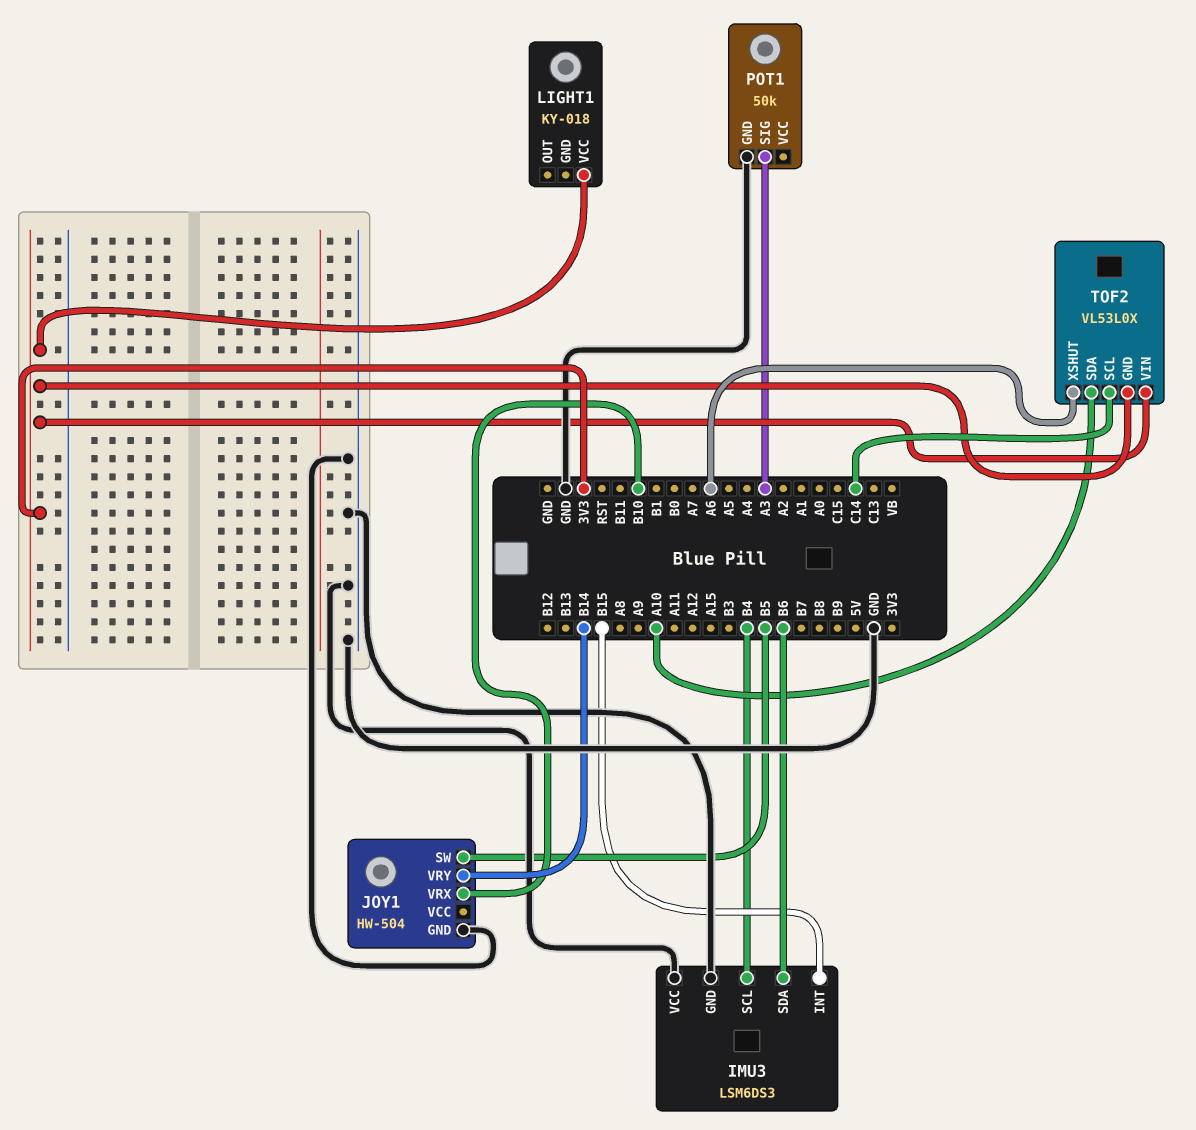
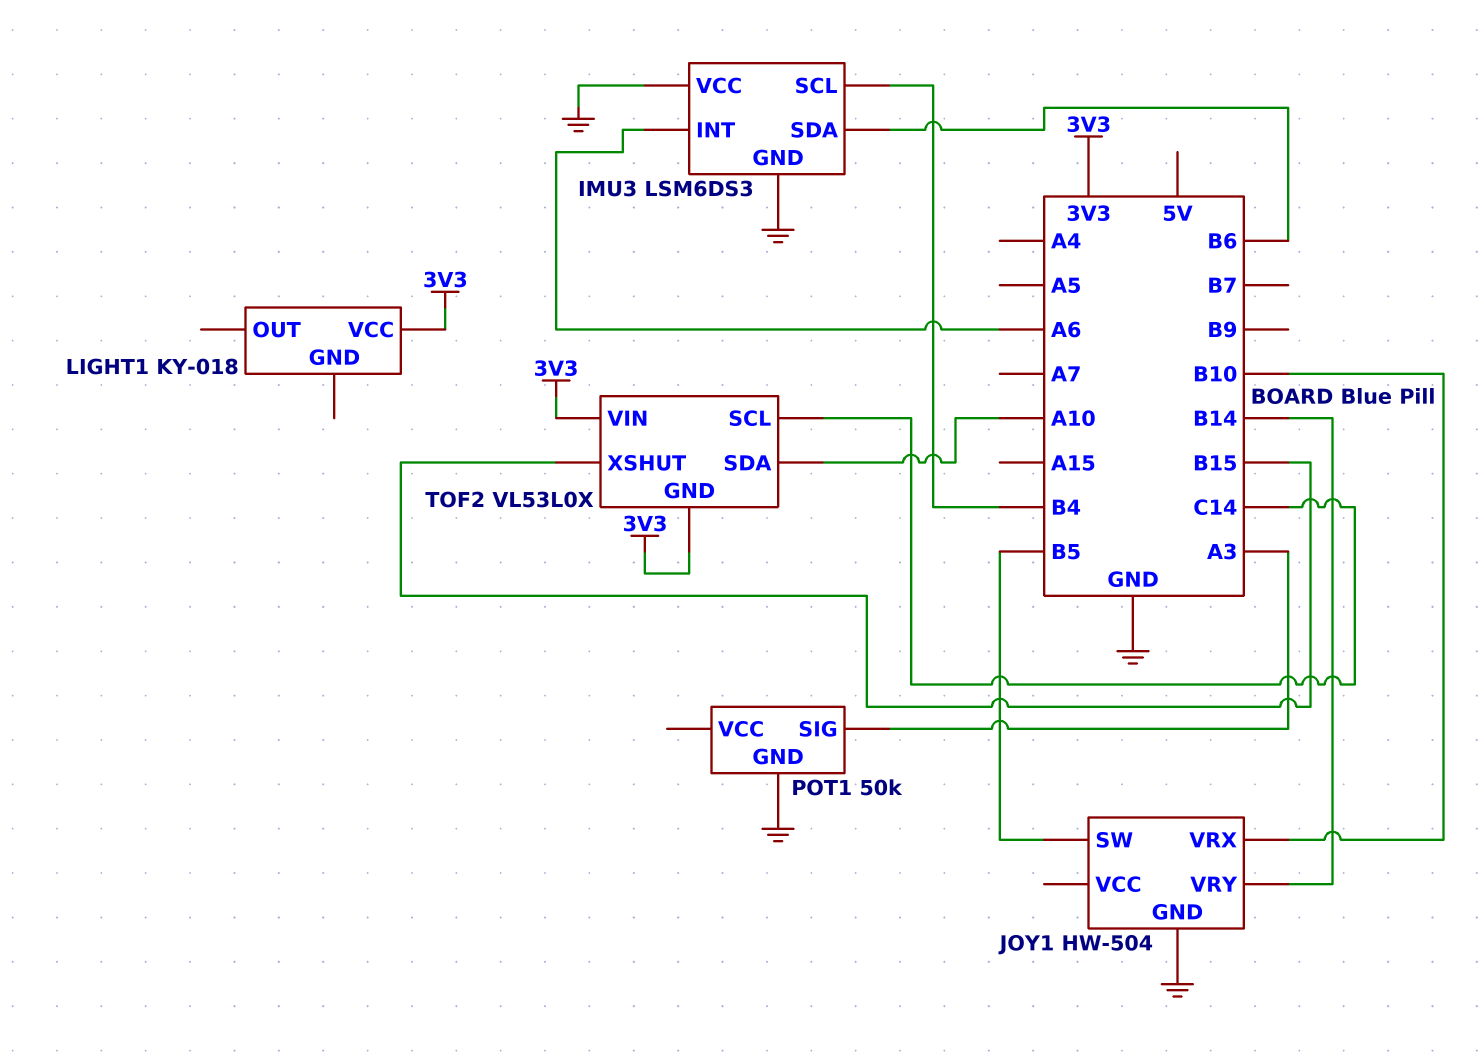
IMU3 pin INT: B15 -> A6
TOF2 pin XSHUT: A6 -> B15

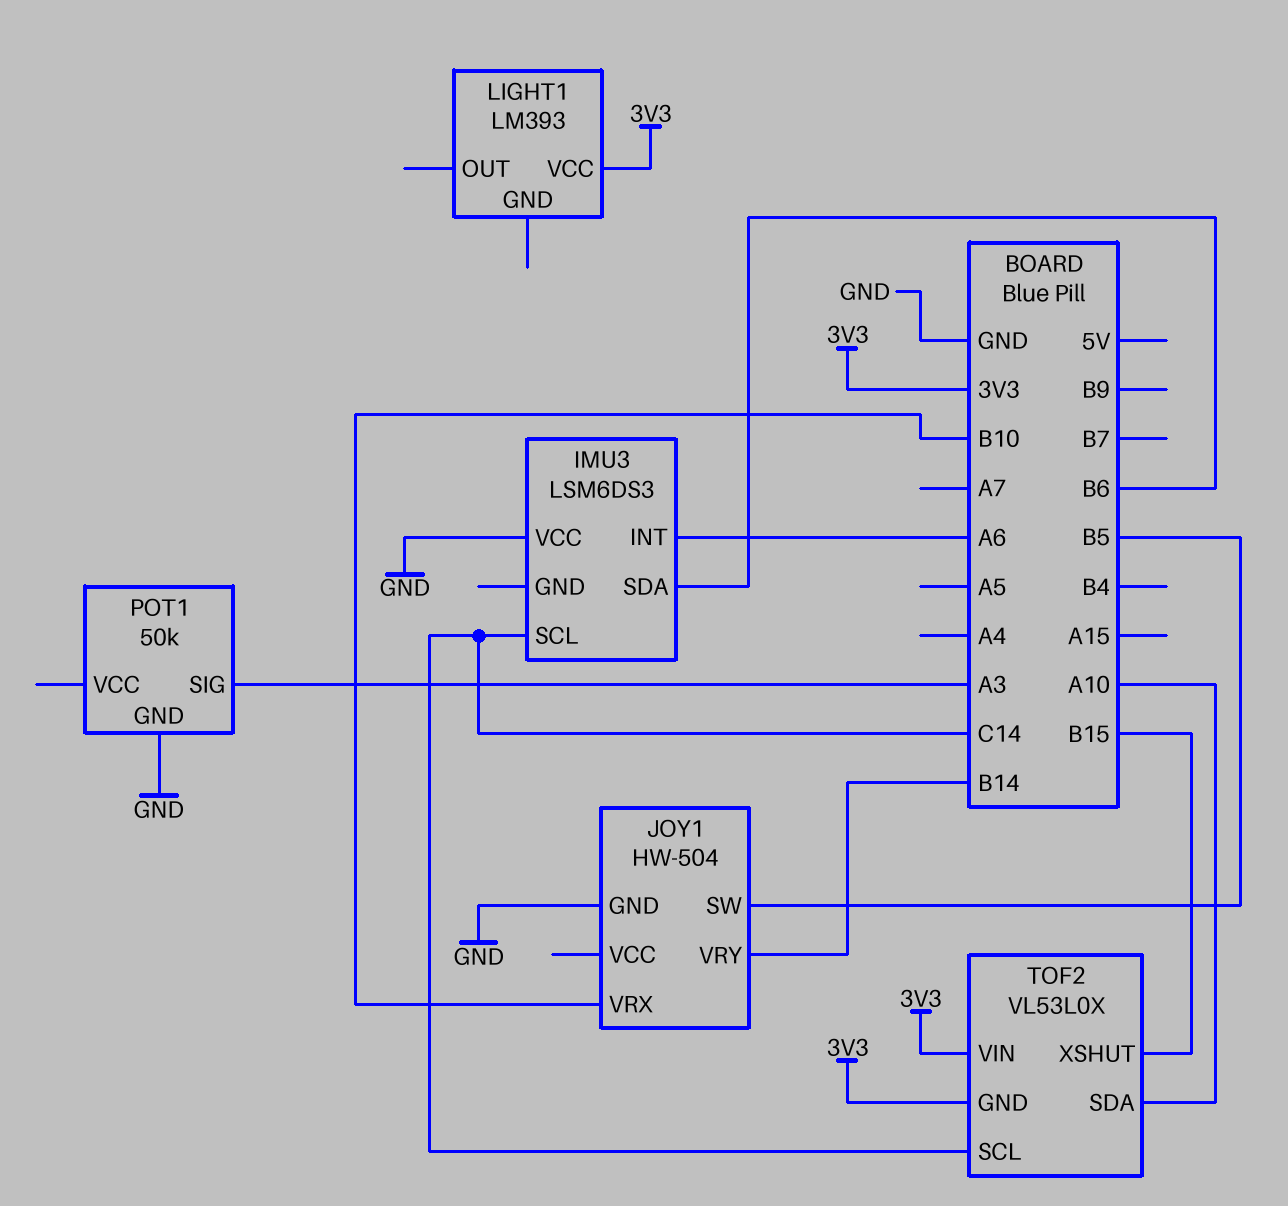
IMU3 pin GND: GND -> none
IMU3 pin SCL: B4 -> C14
LIGHT1: KY-018 -> LM393

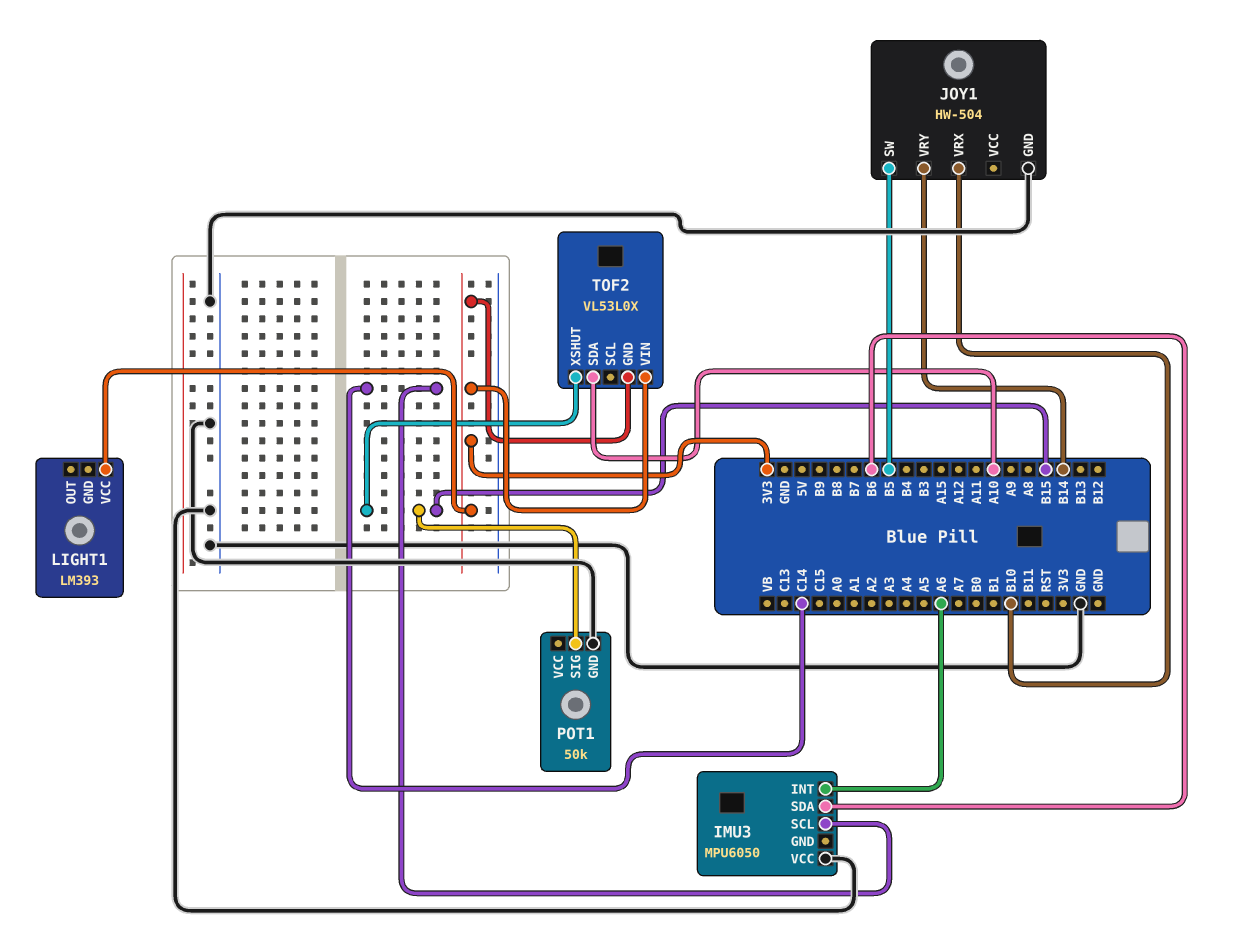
IMU3: LSM6DS3 -> MPU6050
POT1 pin SIG: A3 -> B15
TOF2 pin SCL: C14 -> none

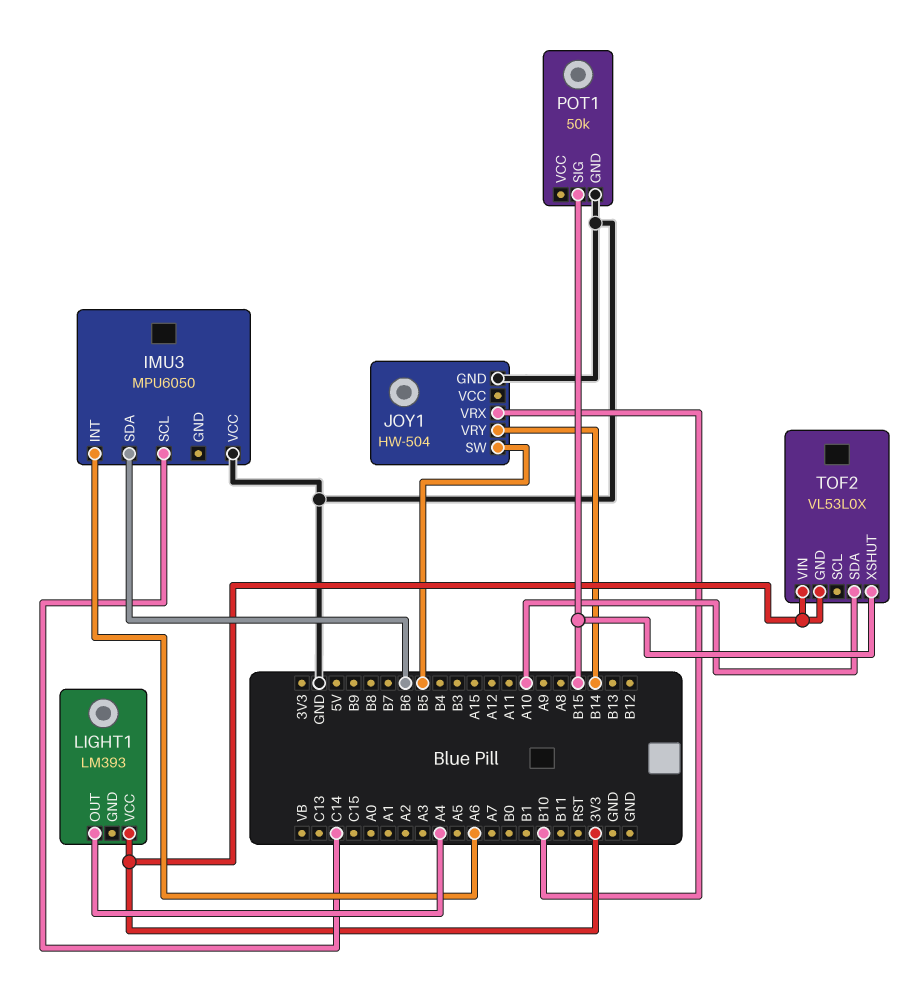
LIGHT1 pin OUT: none -> A4

